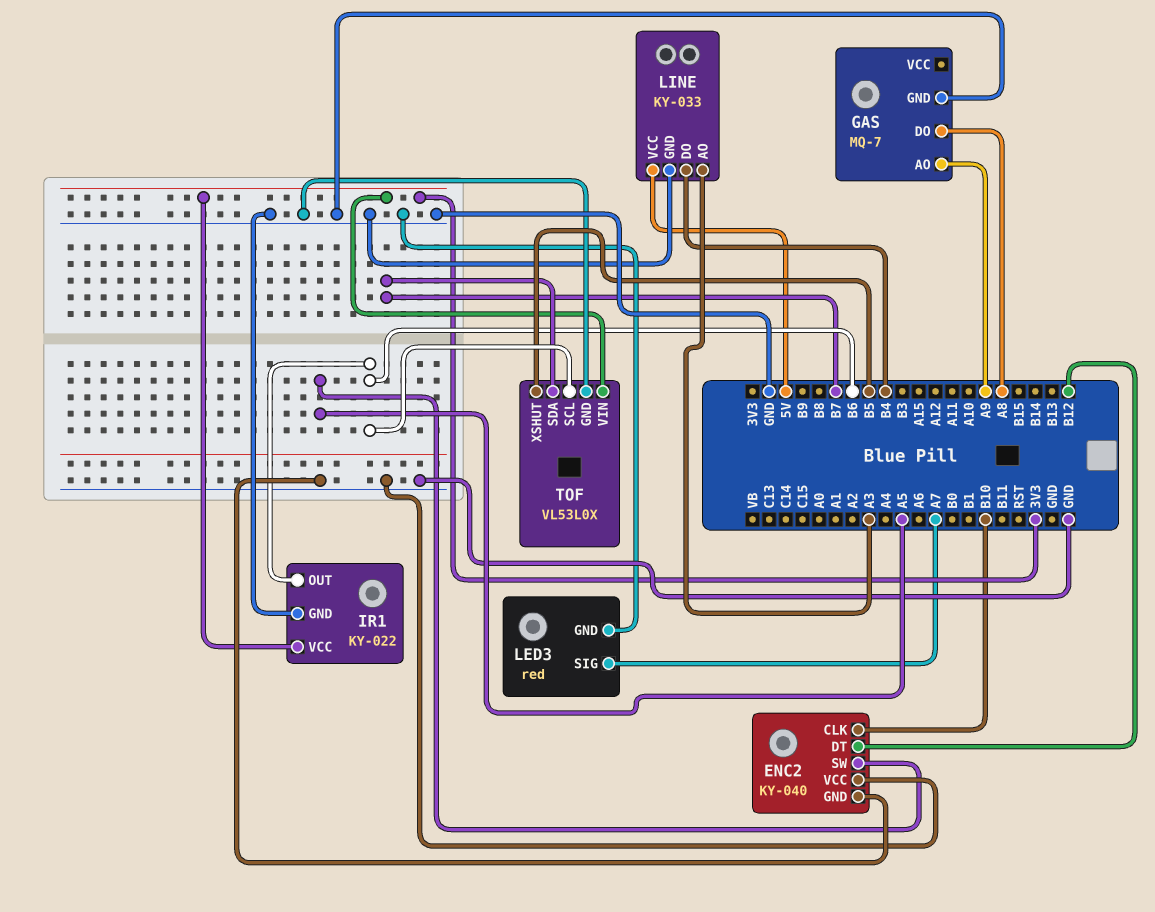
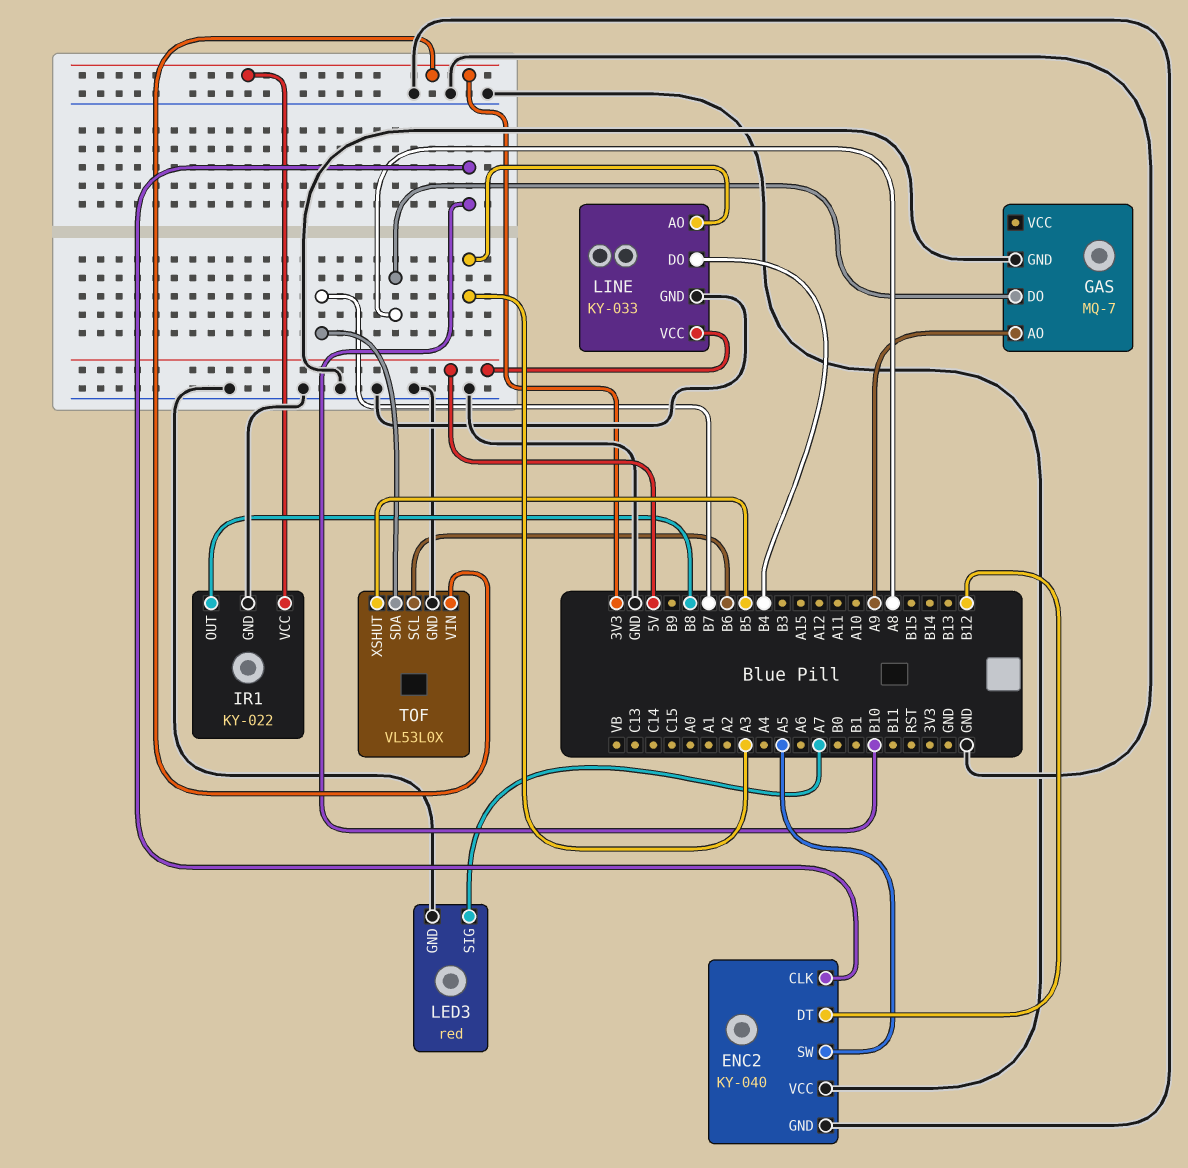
IR1 pin OUT: B6 -> B8

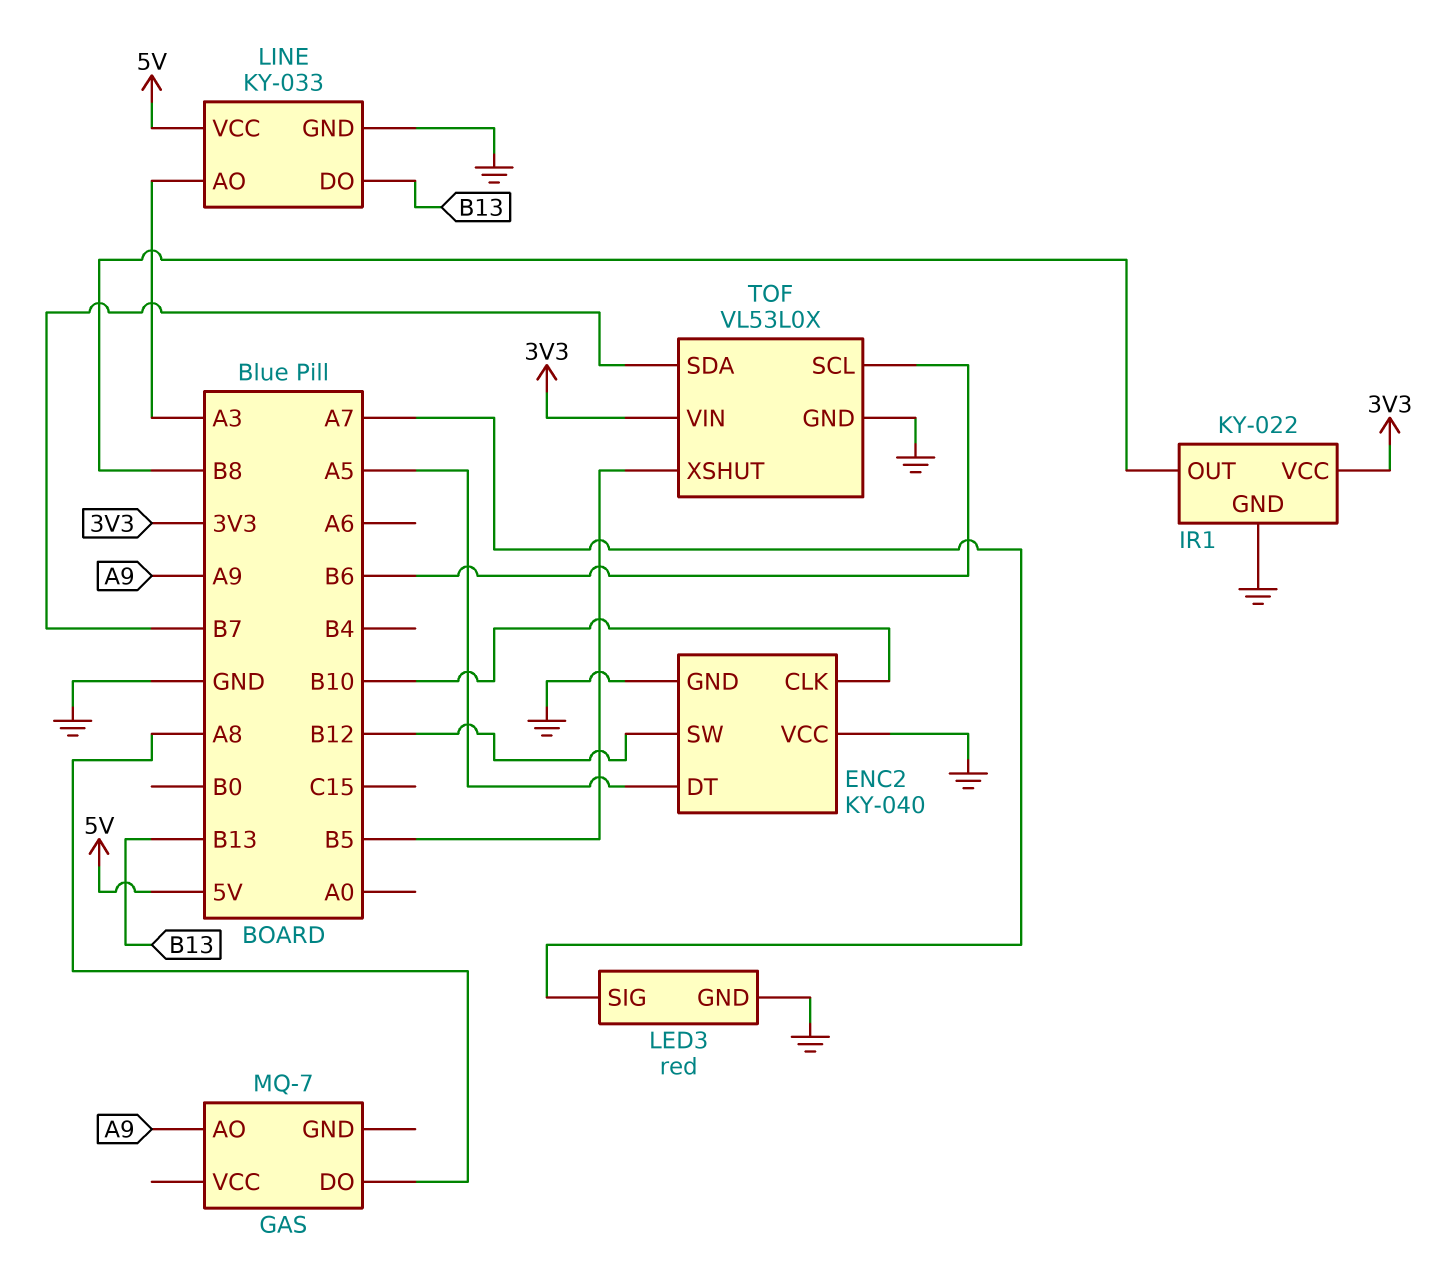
ENC2 pin DT: B12 -> A5
ENC2 pin SW: A5 -> B12
GAS pin GND: GND -> none
LINE pin DO: B4 -> B13

